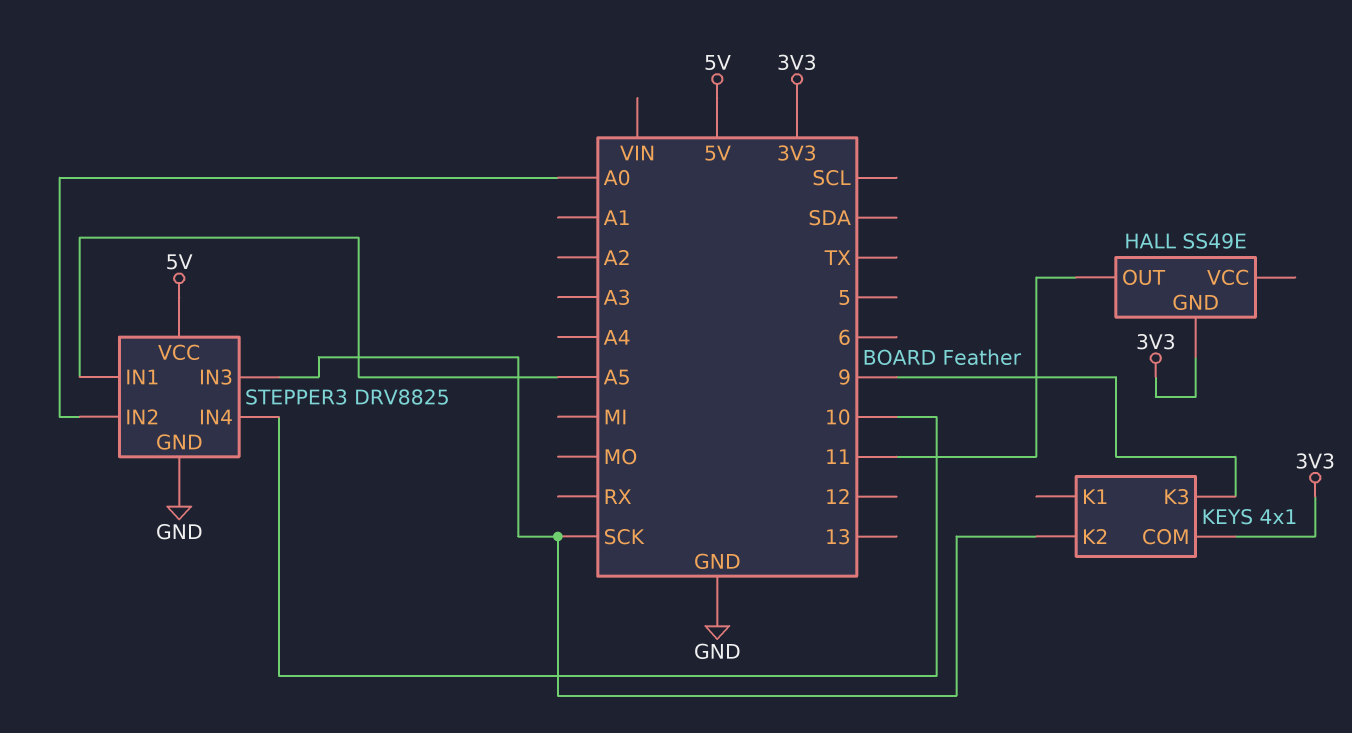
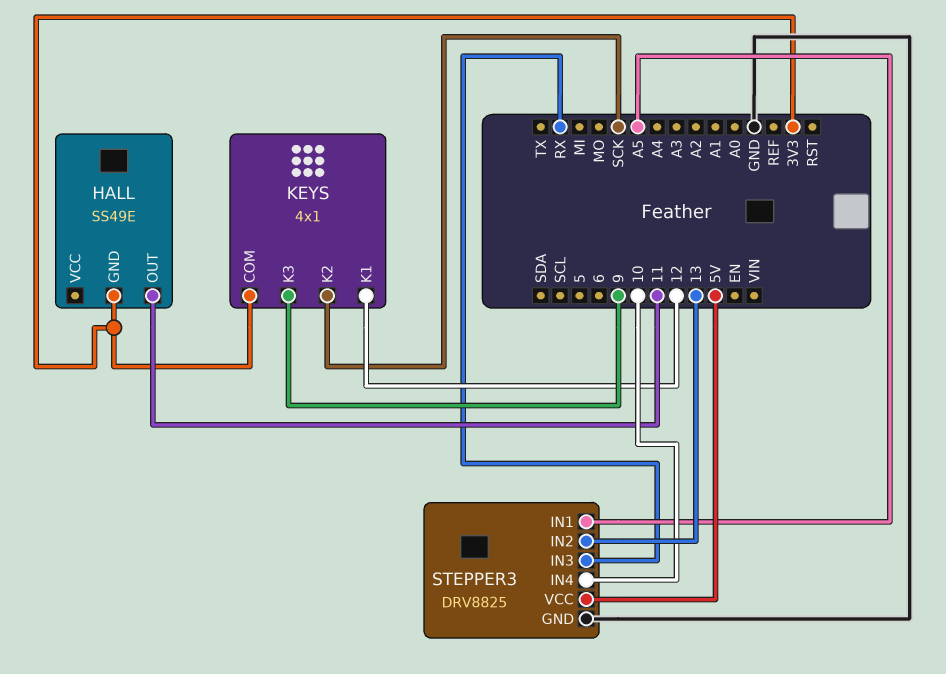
KEYS pin K1: none -> 12
STEPPER3 pin IN2: A0 -> 13
STEPPER3 pin IN3: SCK -> RX

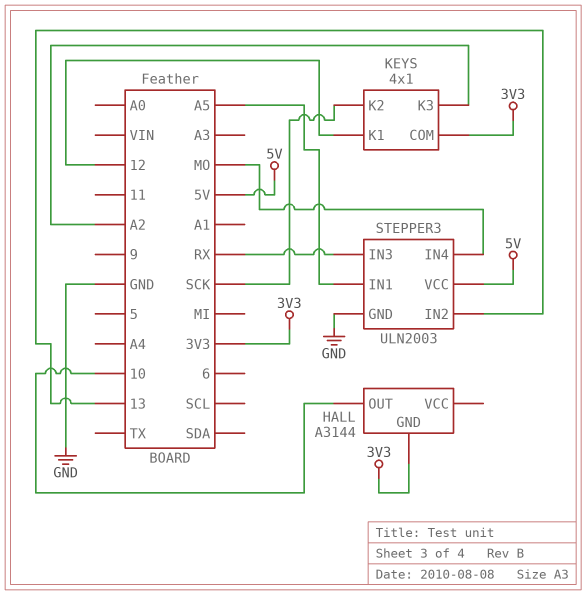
HALL: SS49E -> A3144
HALL pin OUT: 11 -> 10
KEYS pin K3: 9 -> A2
STEPPER3: DRV8825 -> ULN2003
STEPPER3 pin IN4: 10 -> MO

